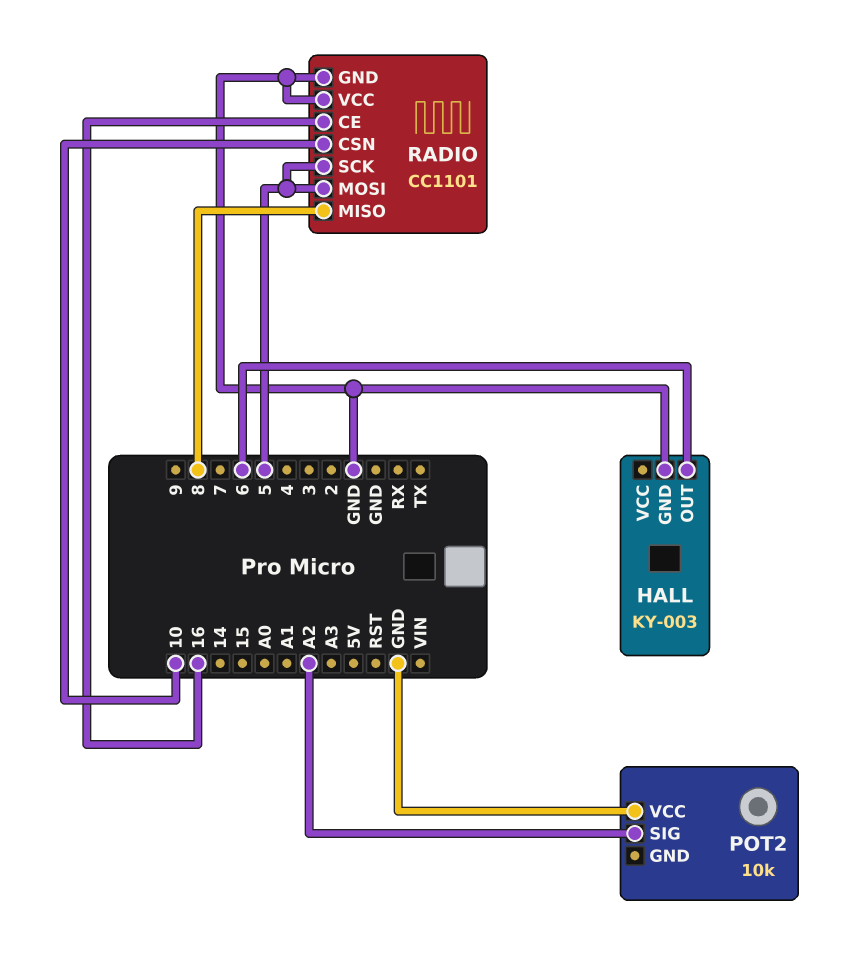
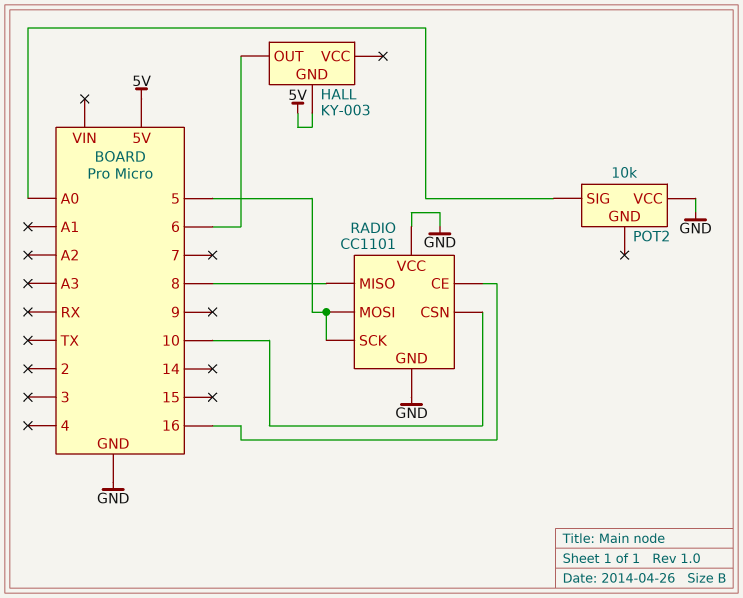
HALL pin GND: GND -> 5V
POT2 pin SIG: A2 -> A0

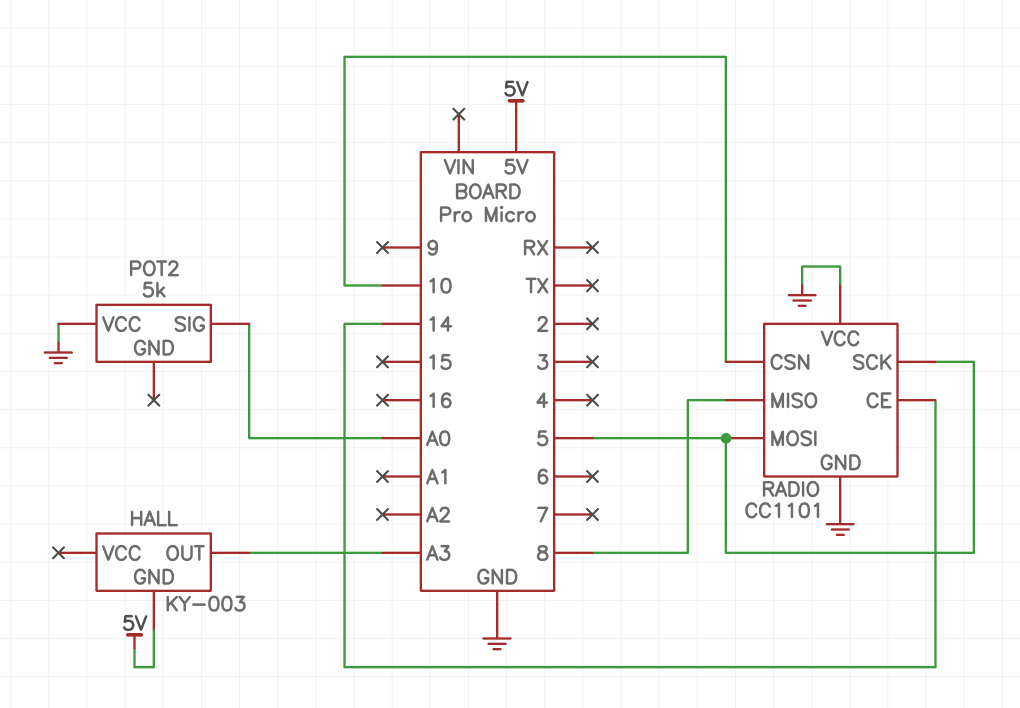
HALL pin OUT: 6 -> A3
POT2: 10k -> 5k
RADIO pin CE: 16 -> 14

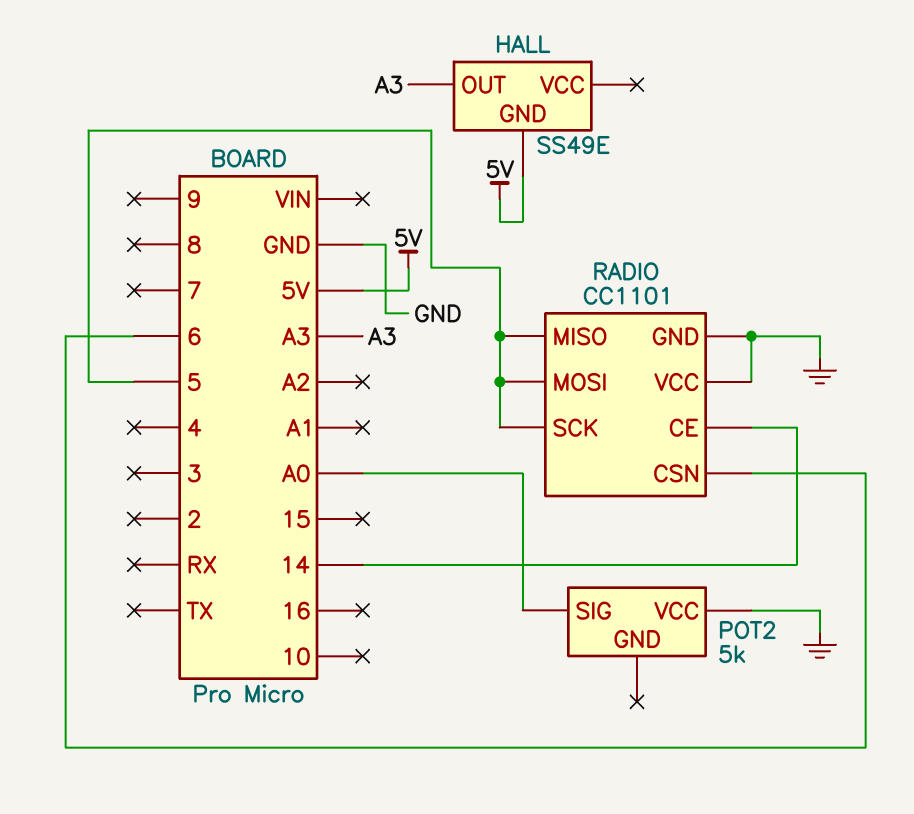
HALL: KY-003 -> SS49E
RADIO pin CSN: 10 -> 6
RADIO pin MISO: 8 -> 5

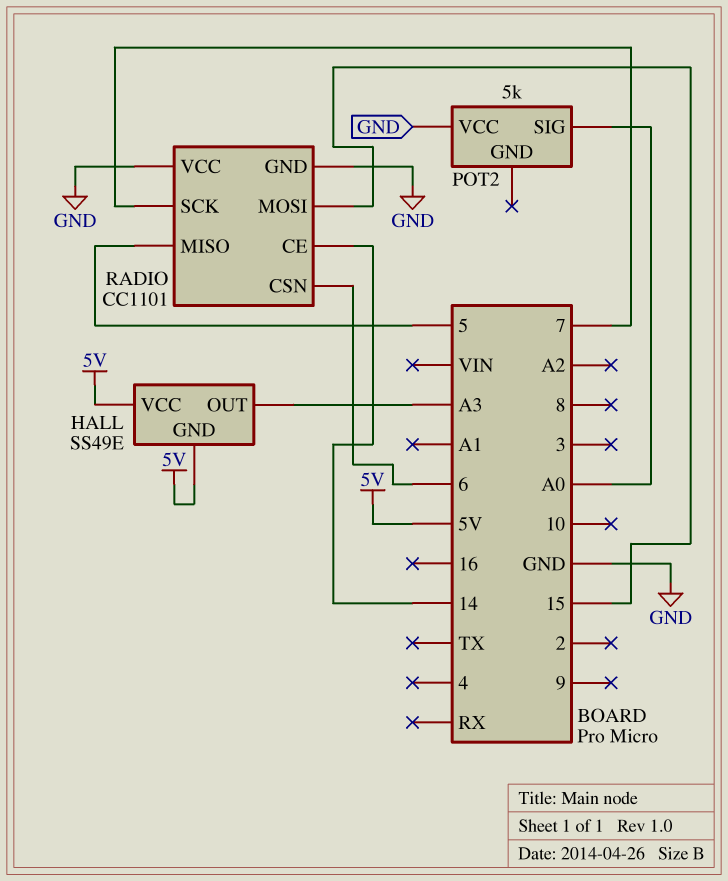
HALL pin VCC: none -> 5V
RADIO pin MOSI: 5 -> 15
RADIO pin SCK: 5 -> 7

